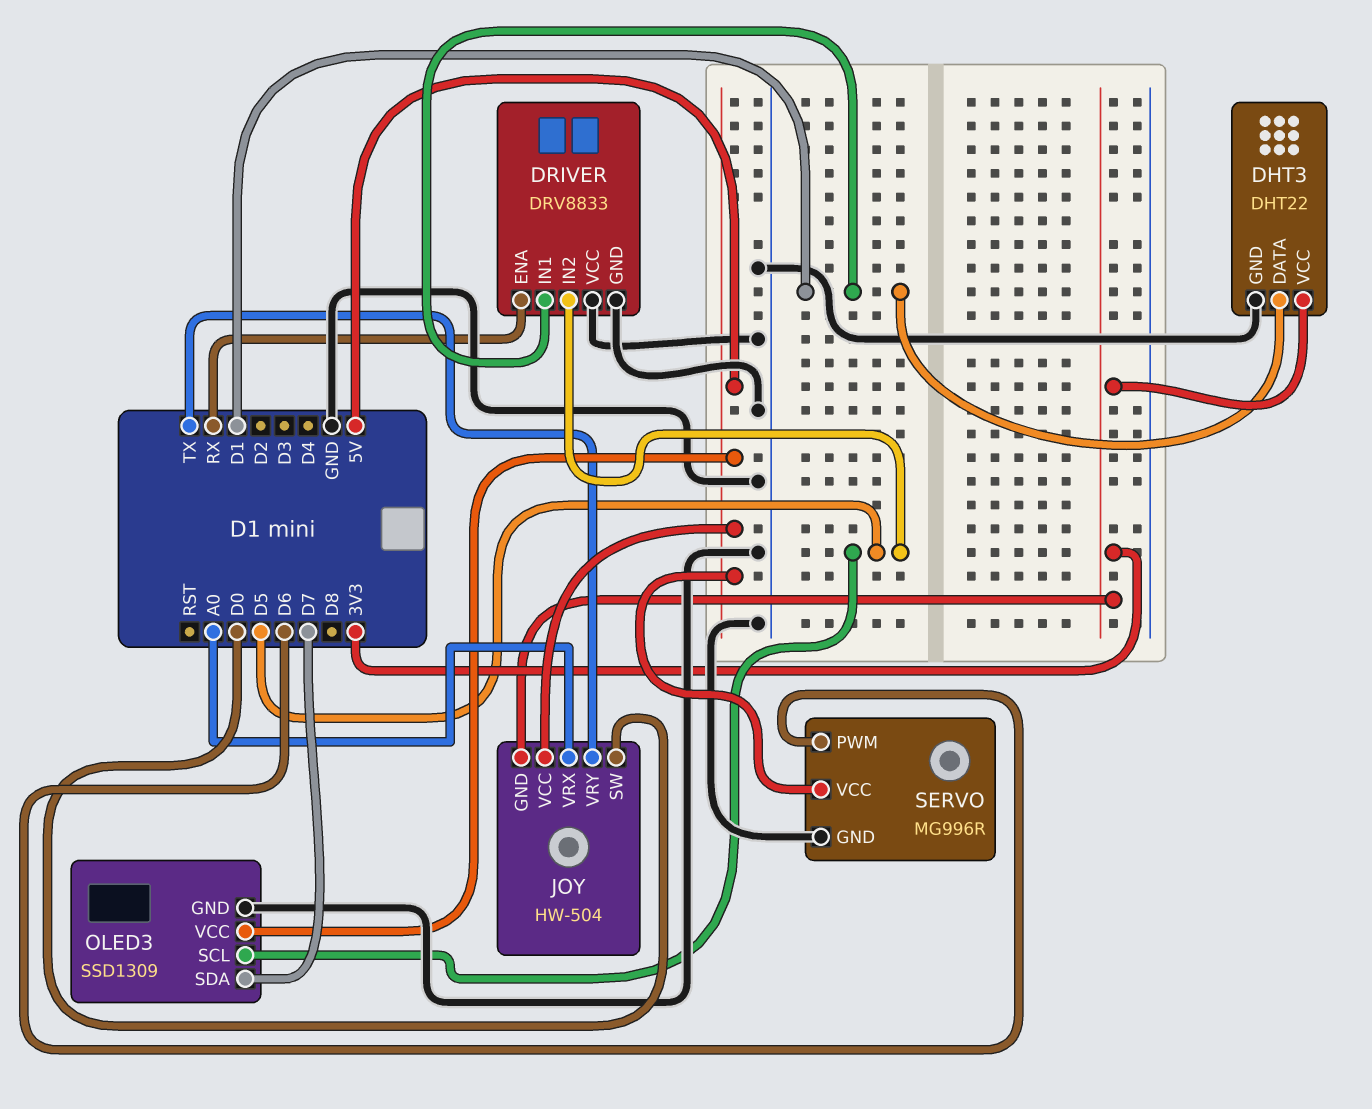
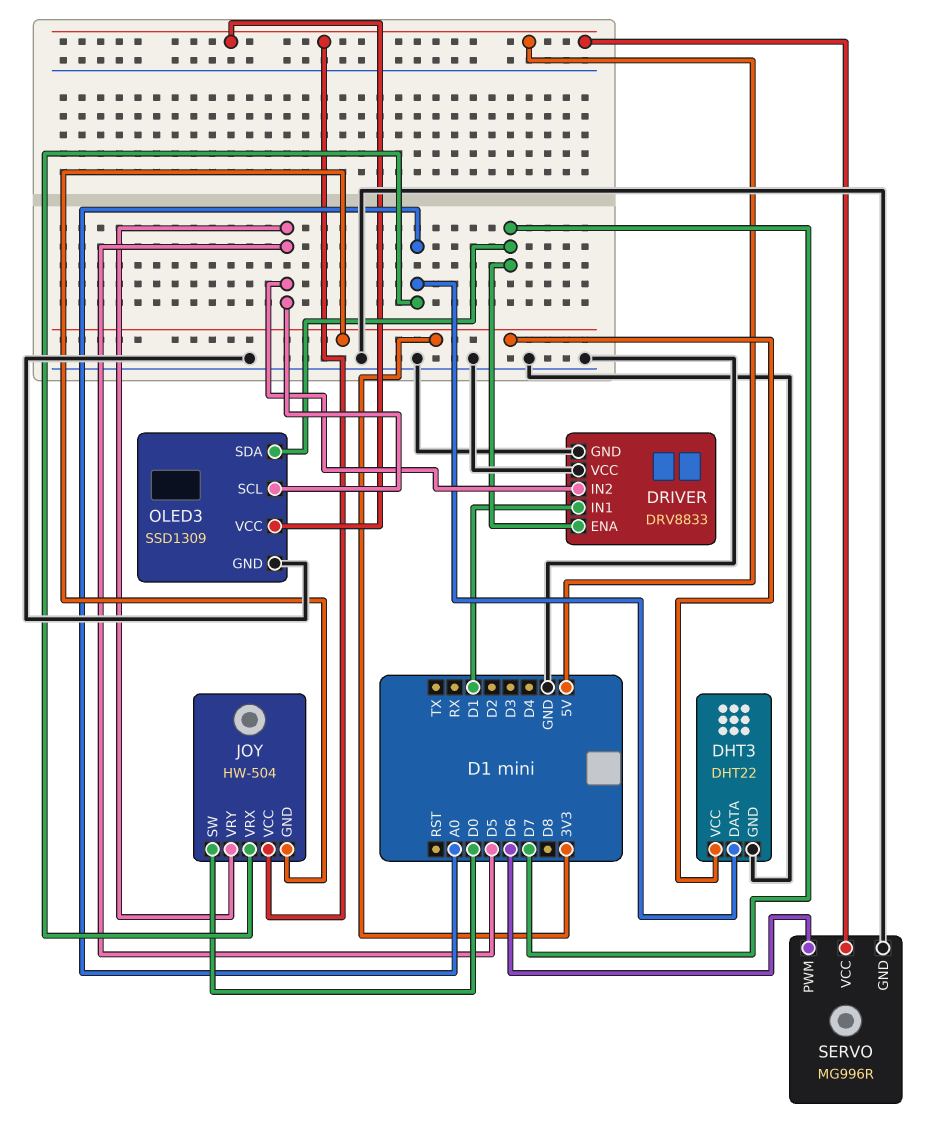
DHT3 pin DATA: D1 -> A0
DRIVER pin ENA: RX -> D7
JOY pin VRY: TX -> D5

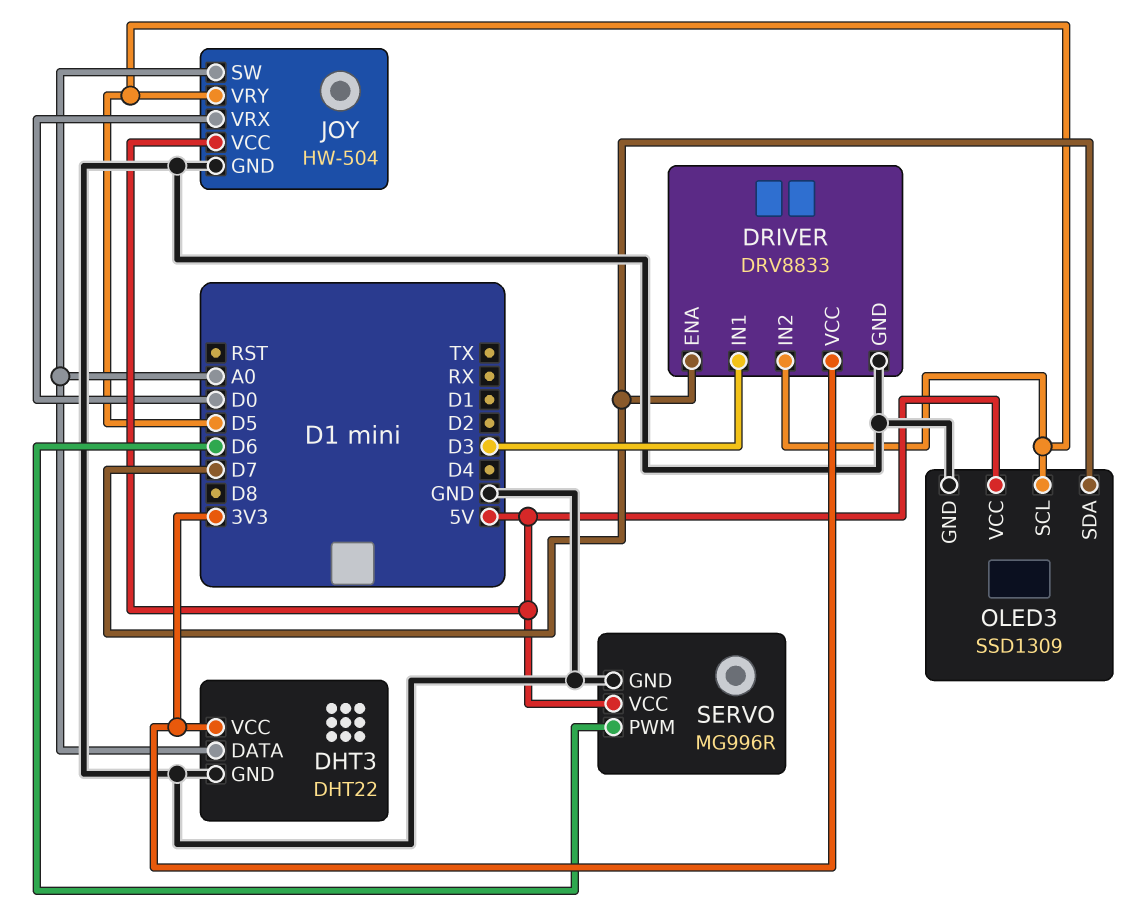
DRIVER pin IN1: D1 -> D3
DRIVER pin VCC: GND -> 3V3
JOY pin GND: 3V3 -> GND
JOY pin SW: D0 -> A0
JOY pin VRX: A0 -> D0

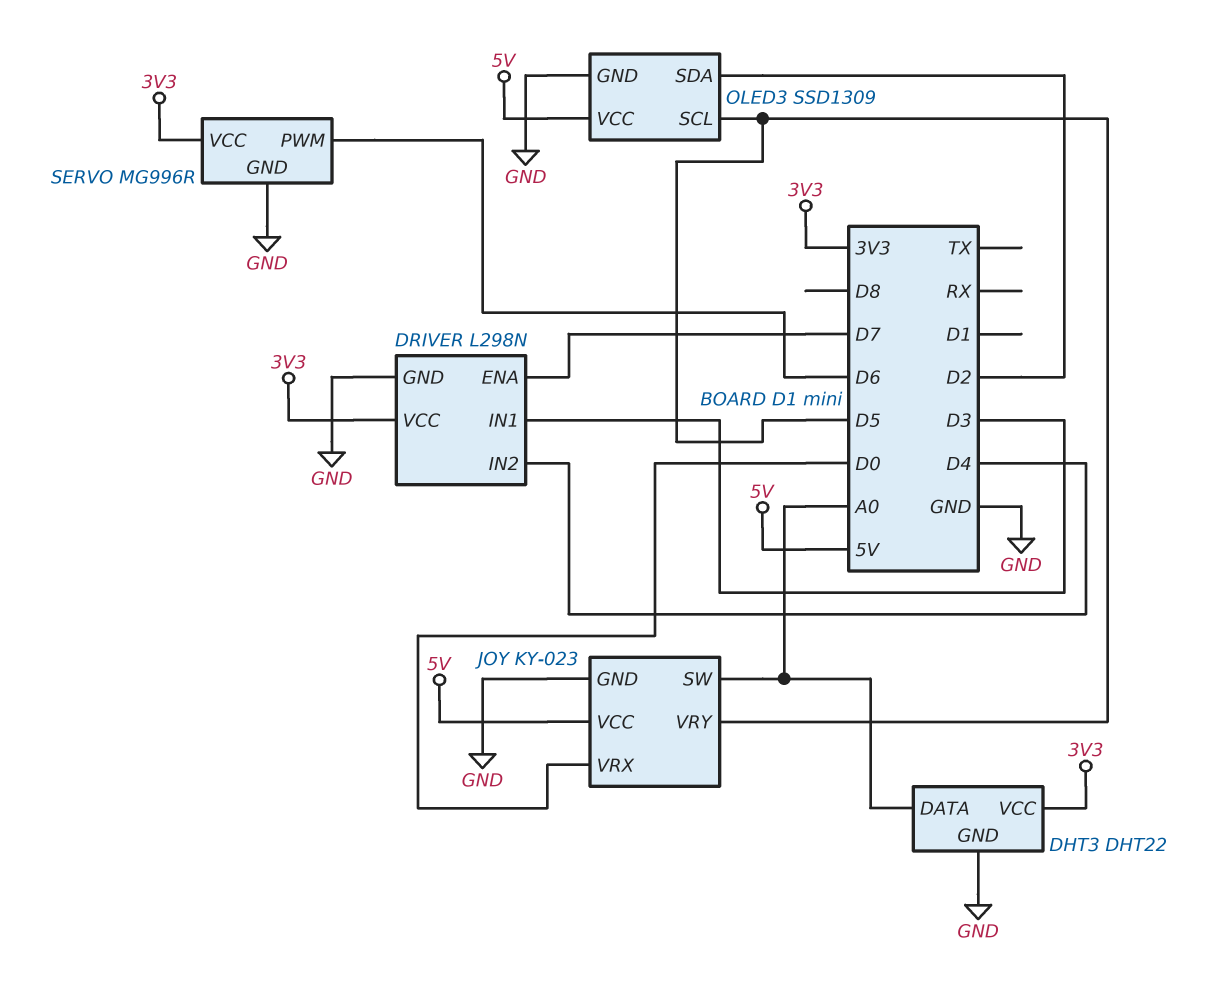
DRIVER: DRV8833 -> L298N
DRIVER pin IN2: D5 -> D4
JOY: HW-504 -> KY-023
OLED3 pin SDA: D7 -> D2
SERVO pin VCC: 5V -> 3V3

